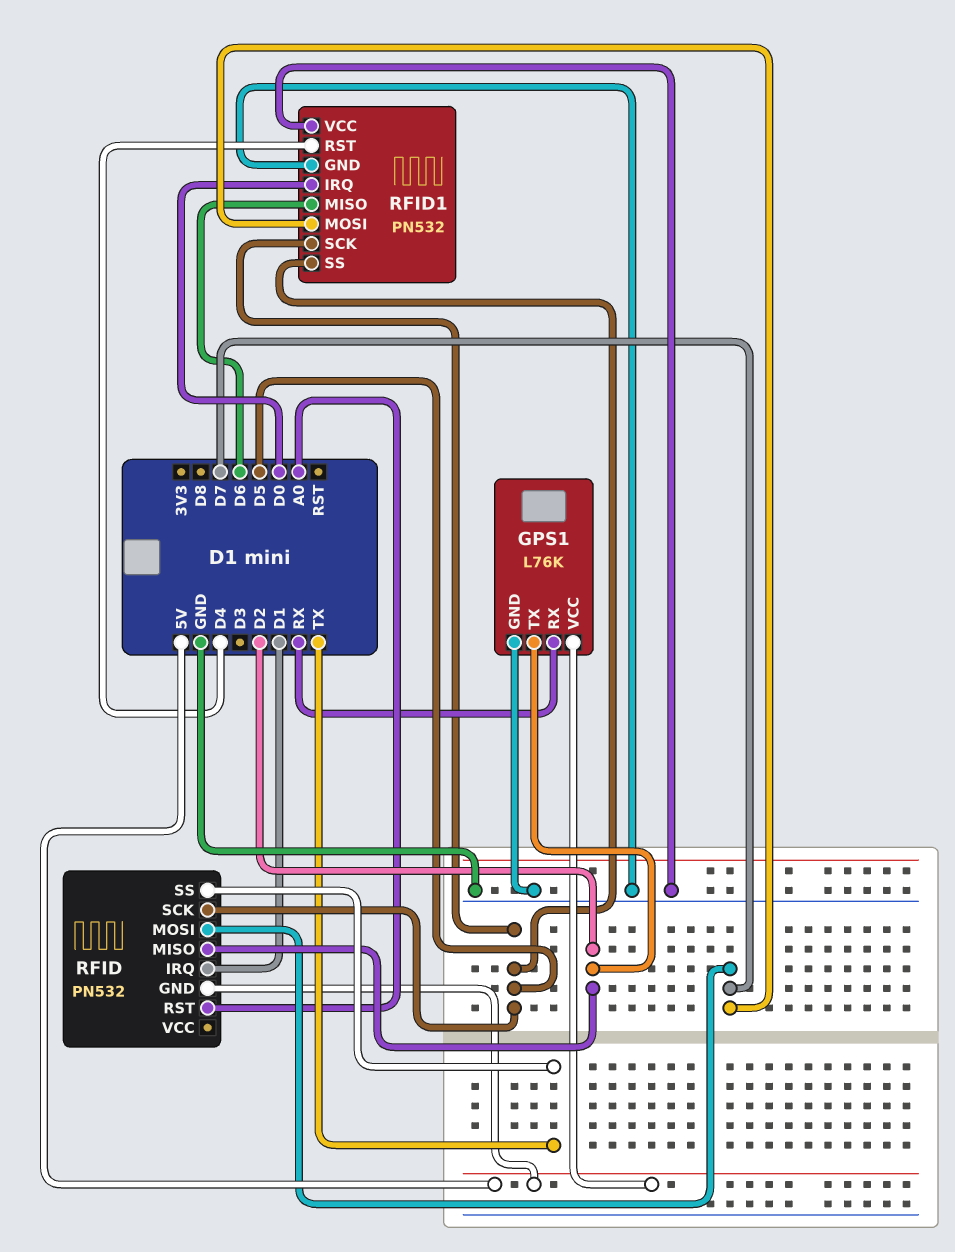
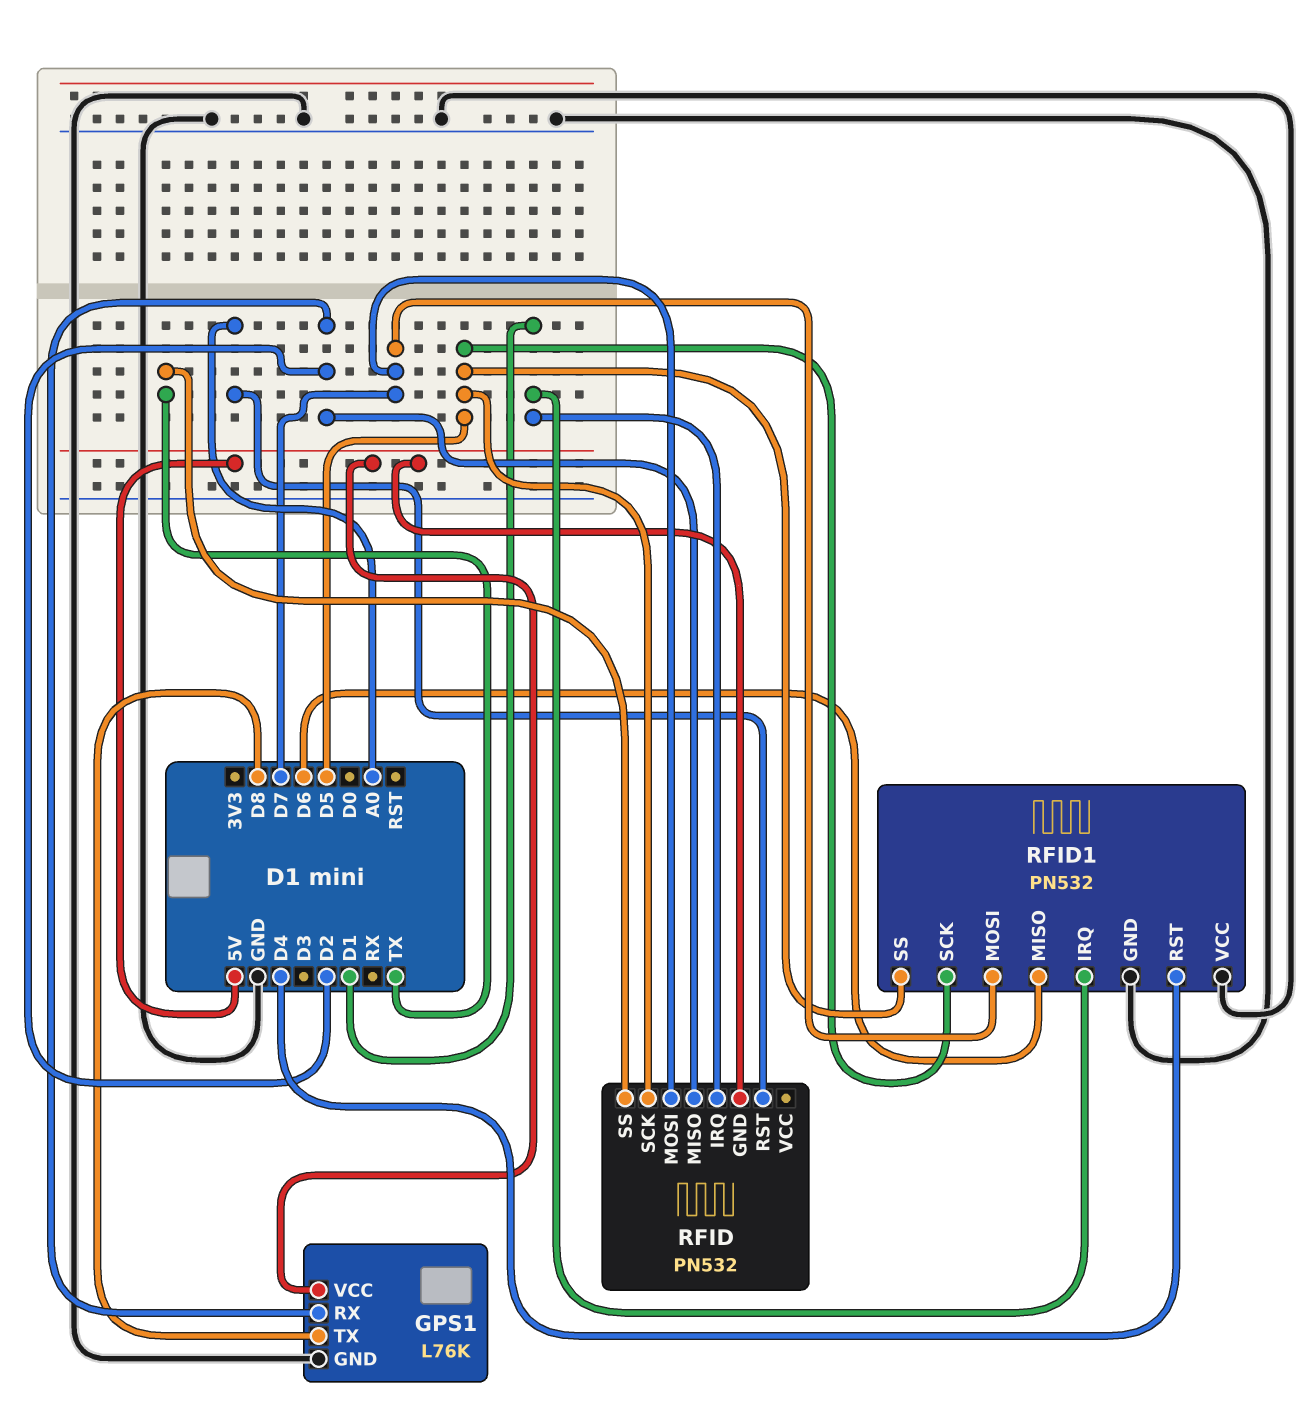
GPS1 pin RX: RX -> D2
GPS1 pin TX: D2 -> D8
RFID1 pin IRQ: D0 -> D1

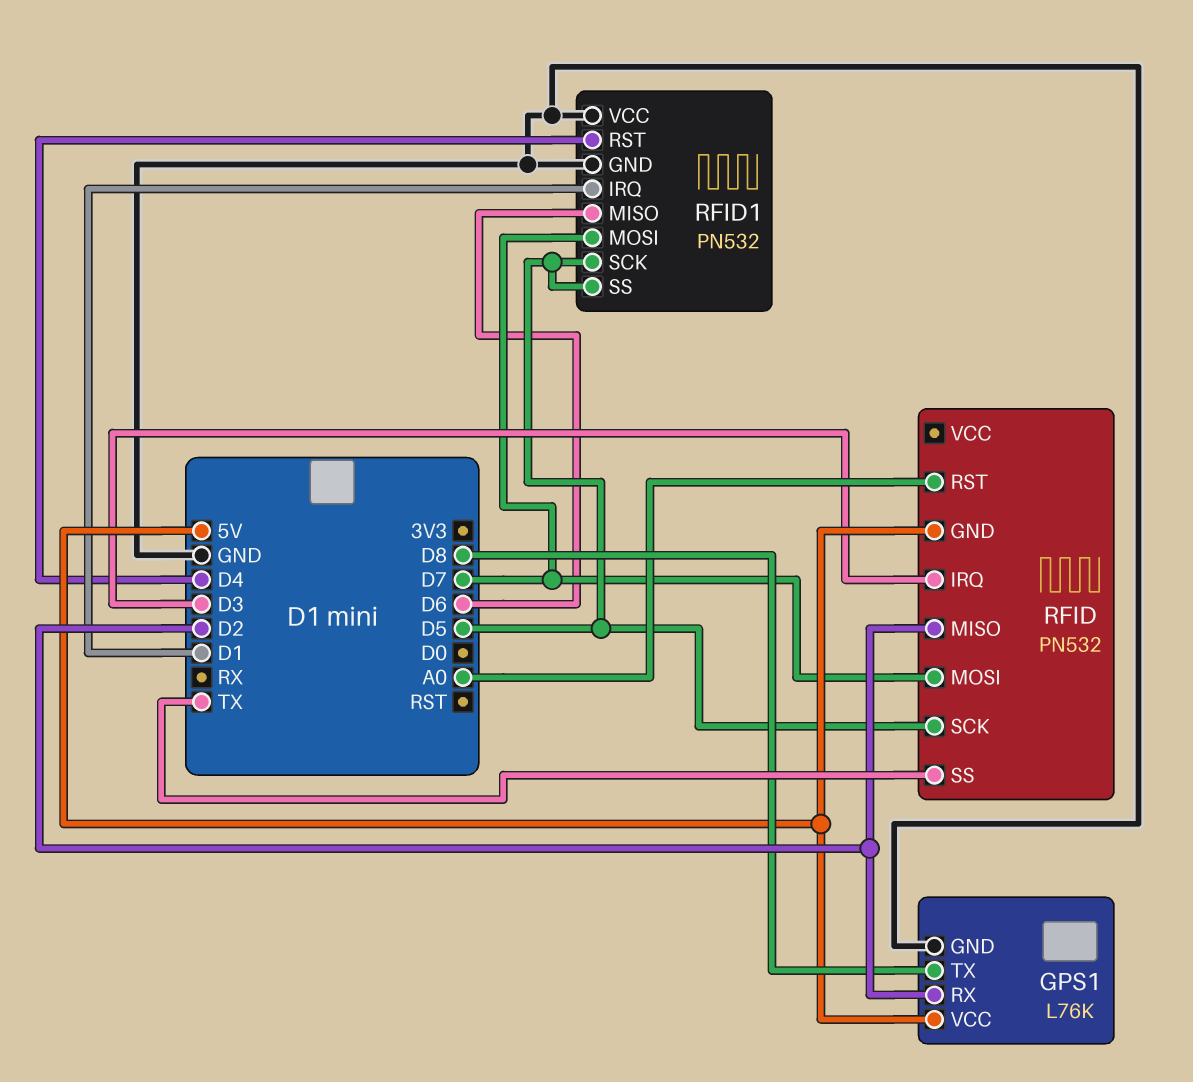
RFID pin IRQ: D1 -> D3

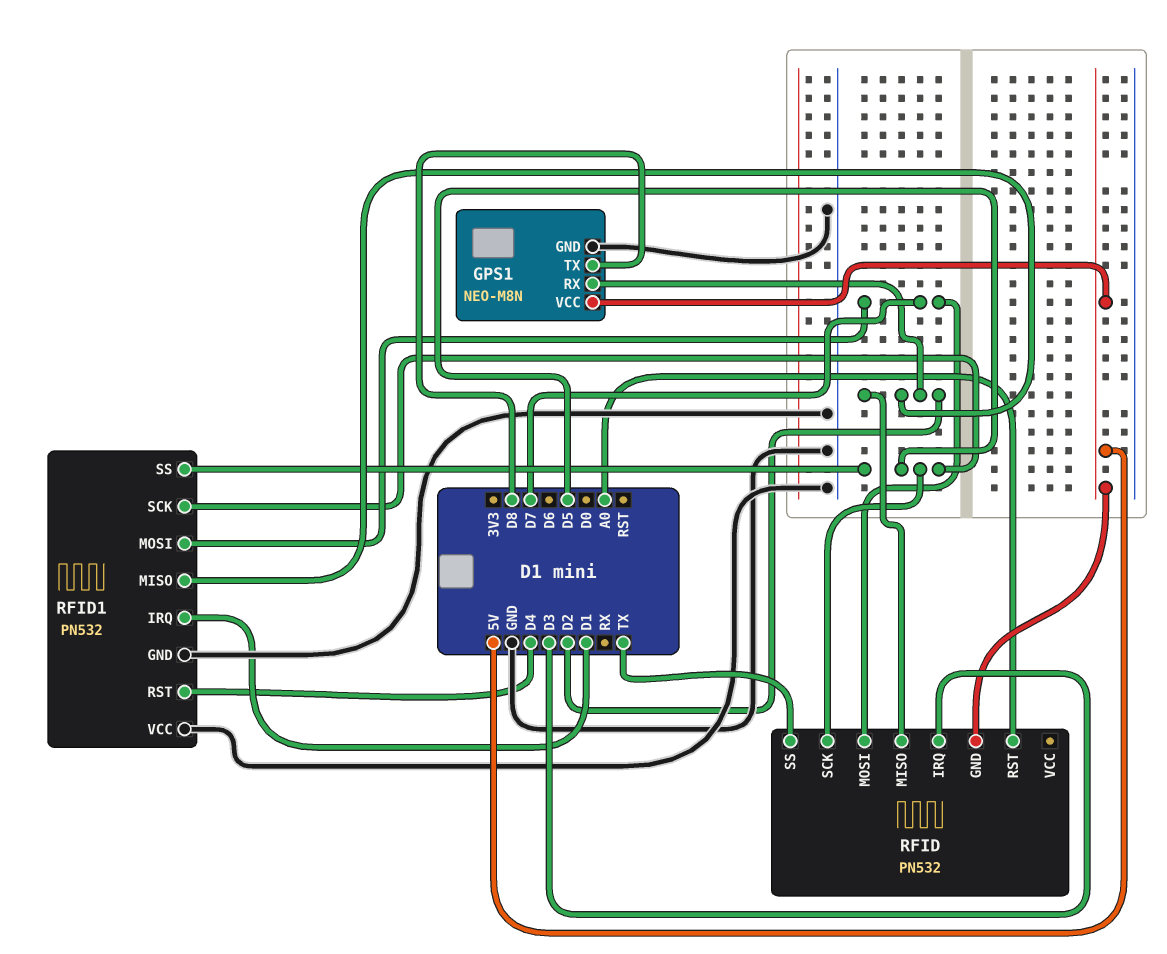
GPS1: L76K -> NEO-M8N
RFID1 pin MISO: D6 -> D2

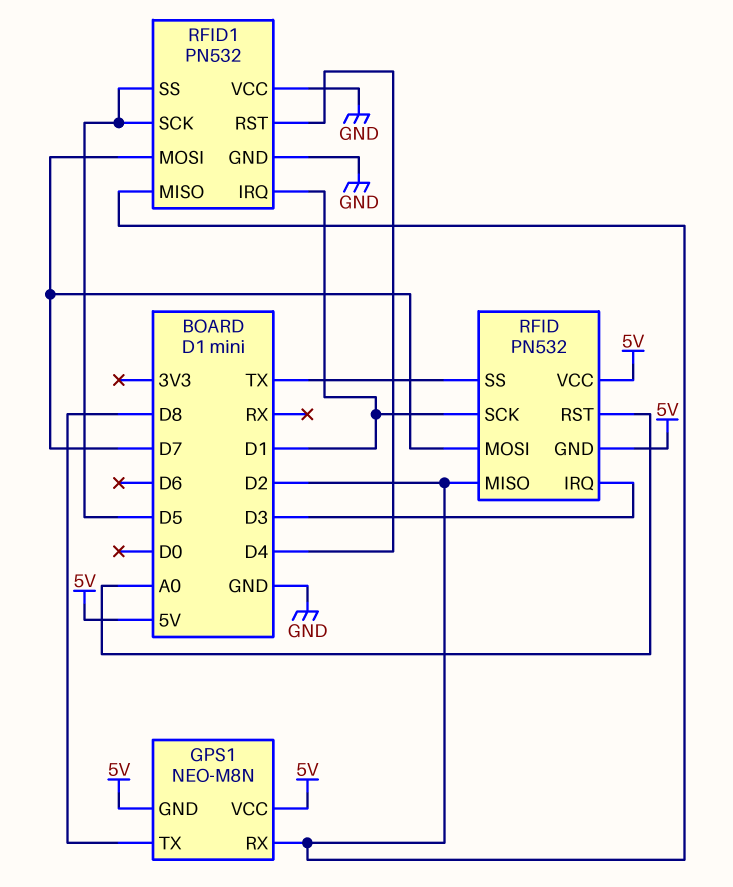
GPS1 pin GND: GND -> 5V
RFID pin SCK: D5 -> D1
RFID pin VCC: none -> 5V

